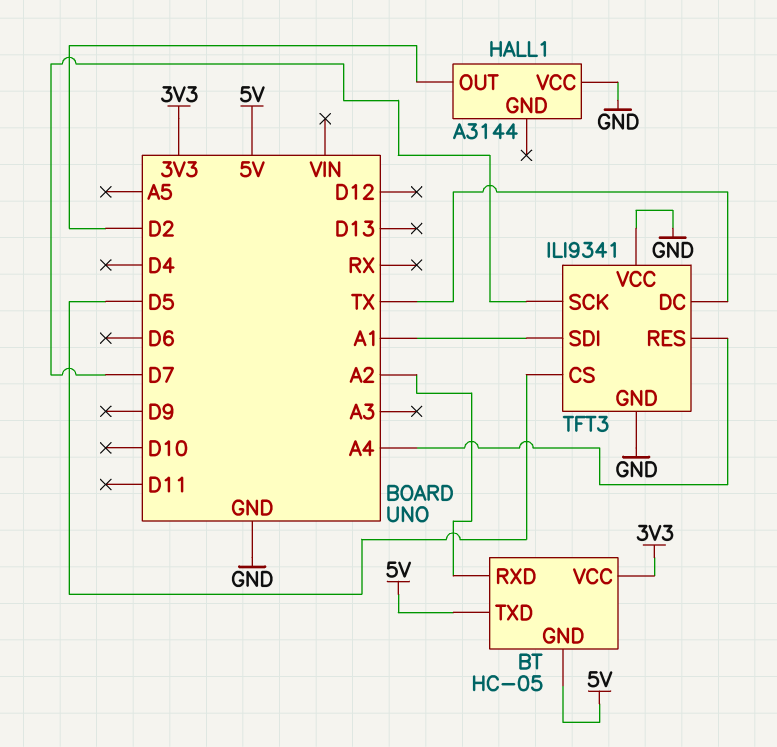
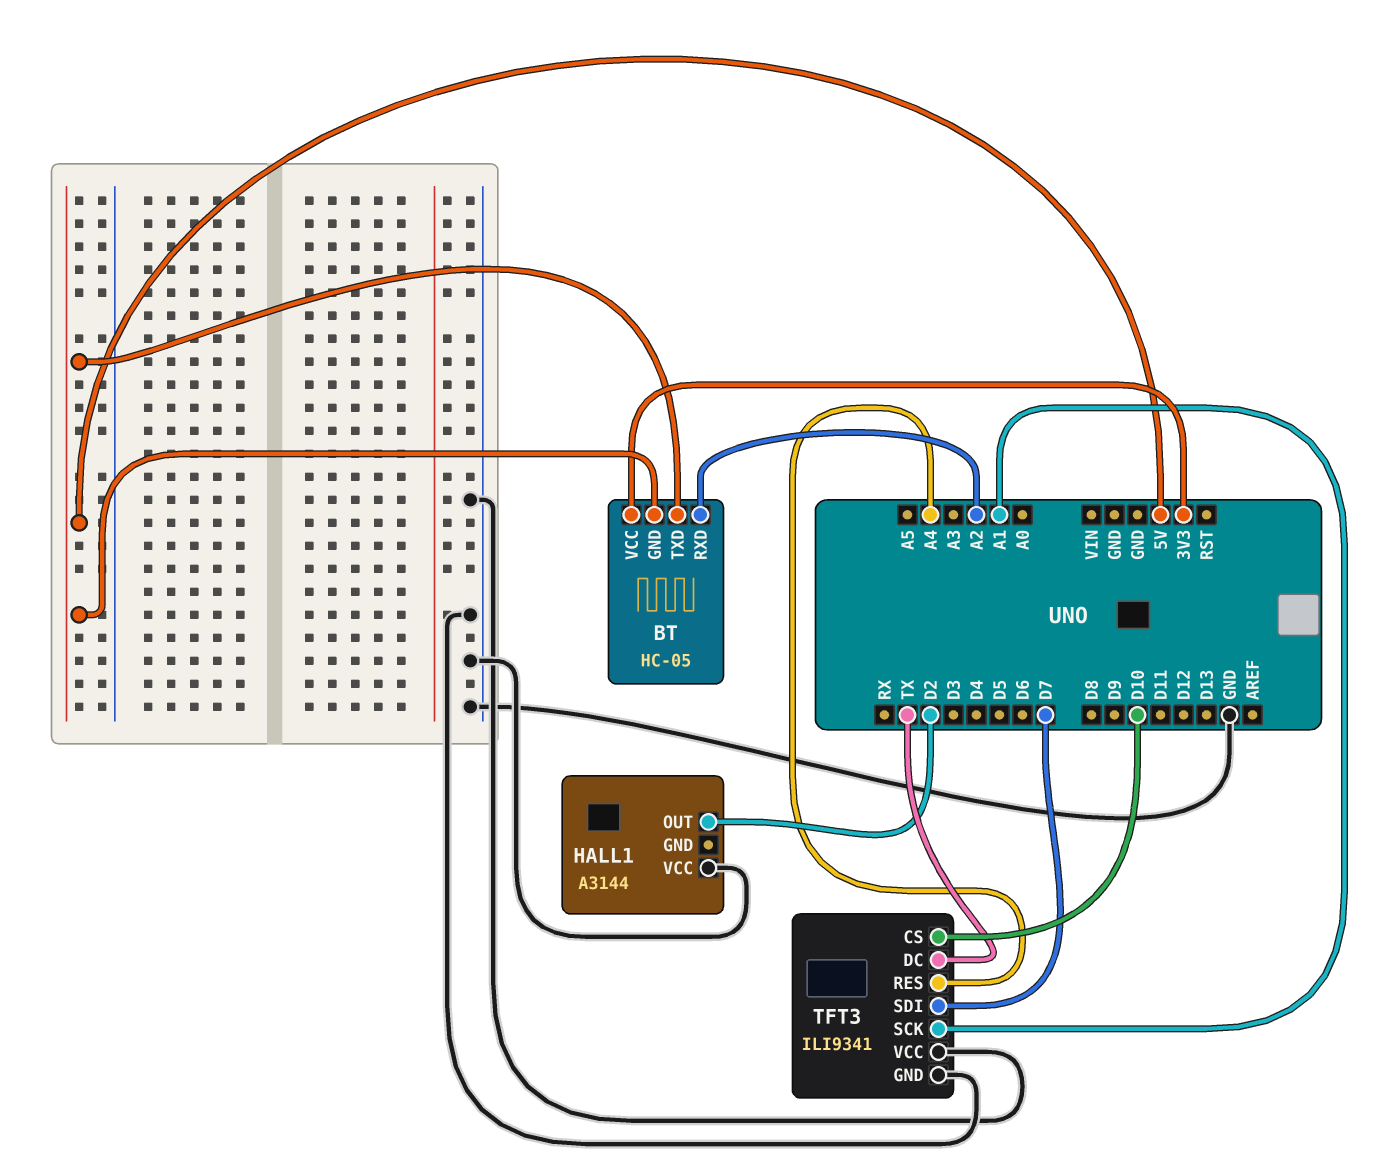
TFT3 pin CS: D5 -> D10
TFT3 pin SCK: D7 -> A1
TFT3 pin SDI: A1 -> D7

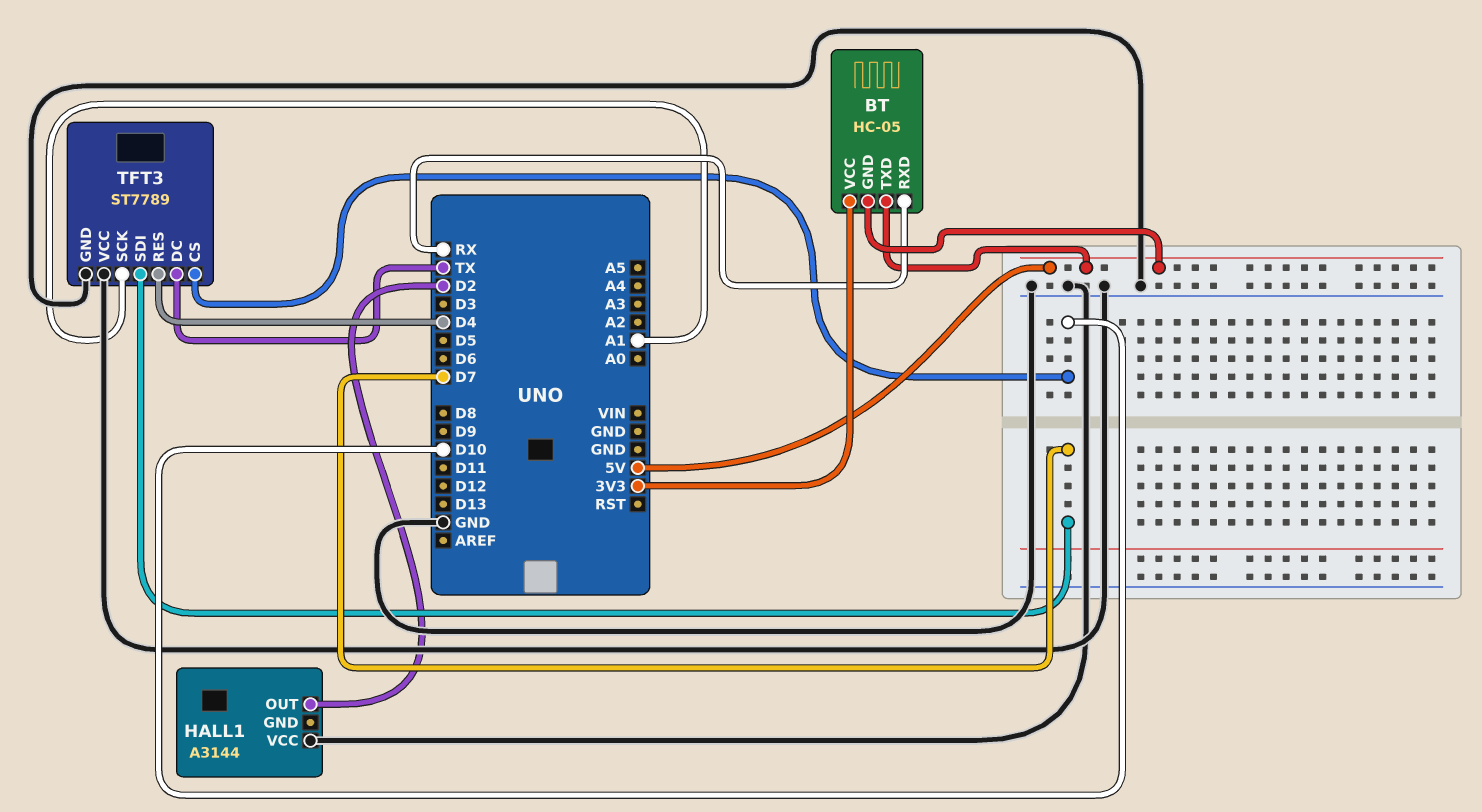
BT pin RXD: A2 -> RX
TFT3: ILI9341 -> ST7789
TFT3 pin RES: A4 -> D4

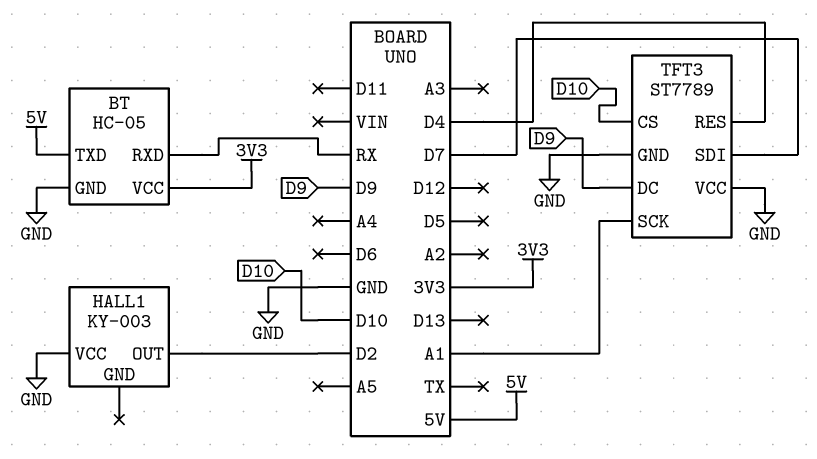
BT pin GND: 5V -> GND
HALL1: A3144 -> KY-003
TFT3 pin DC: TX -> D9

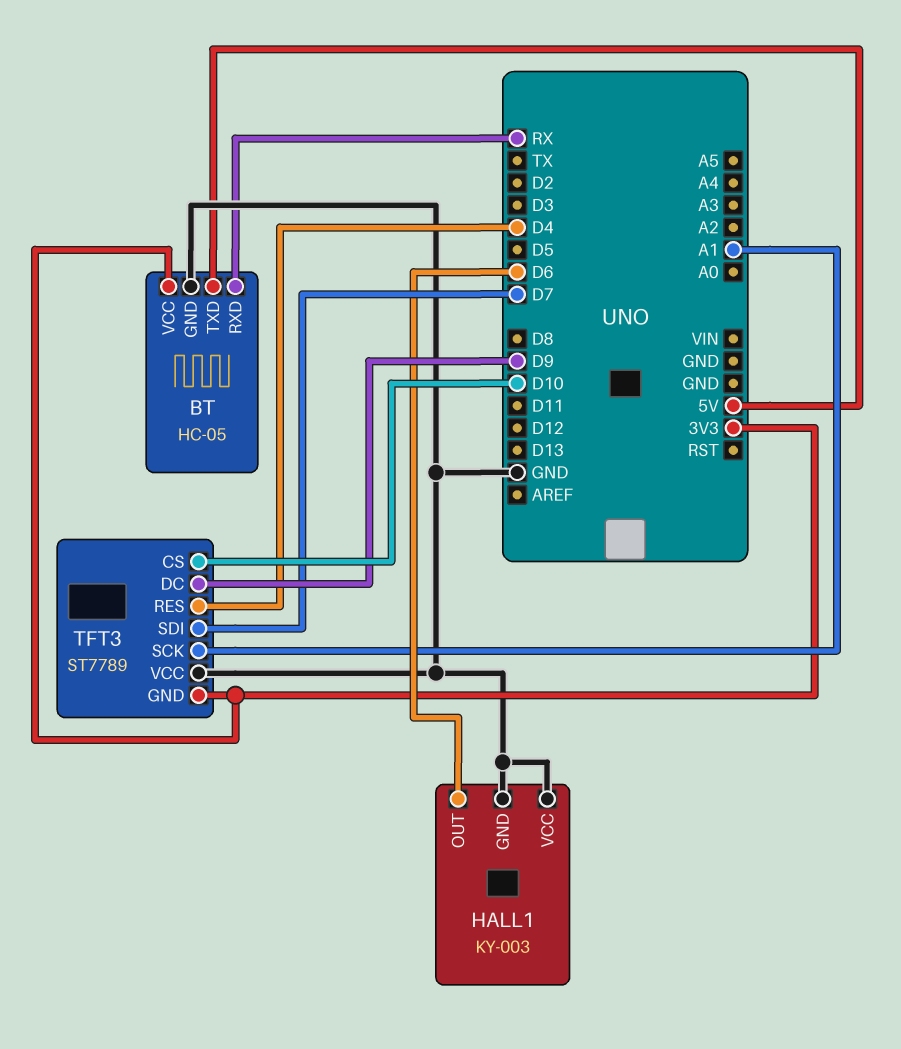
HALL1 pin GND: none -> GND
HALL1 pin OUT: D2 -> D6
TFT3 pin GND: GND -> 3V3

